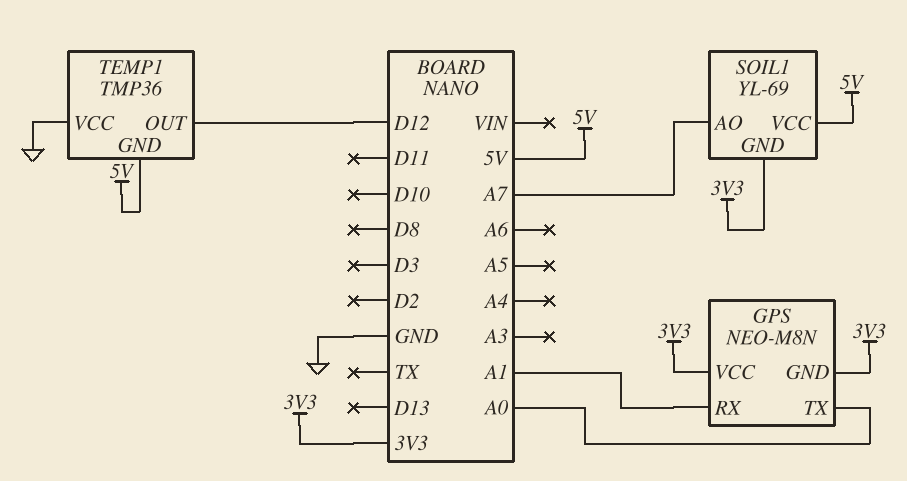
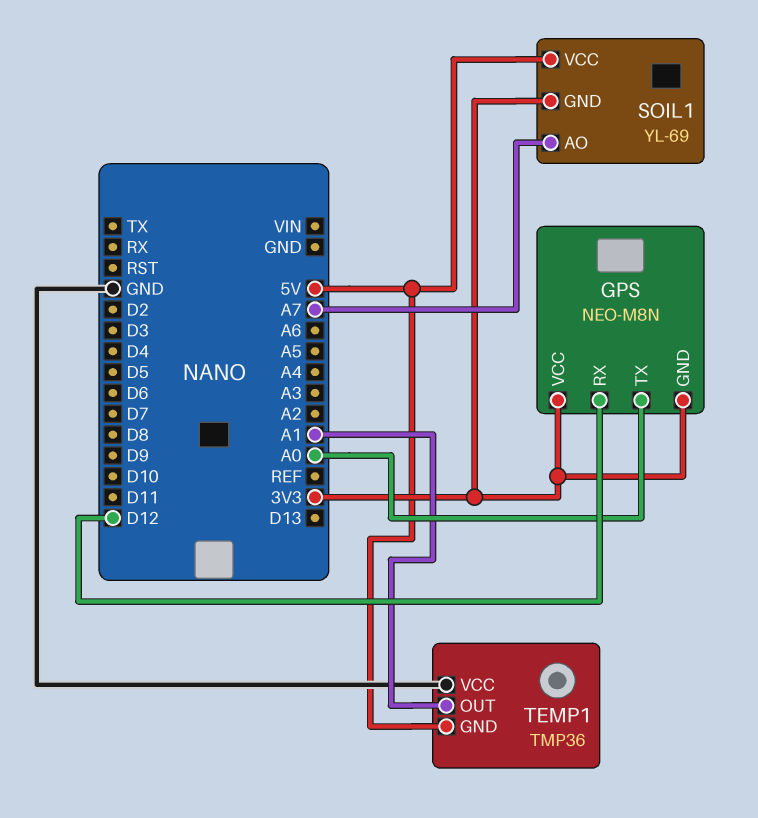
GPS pin RX: A1 -> D12
TEMP1 pin OUT: D12 -> A1

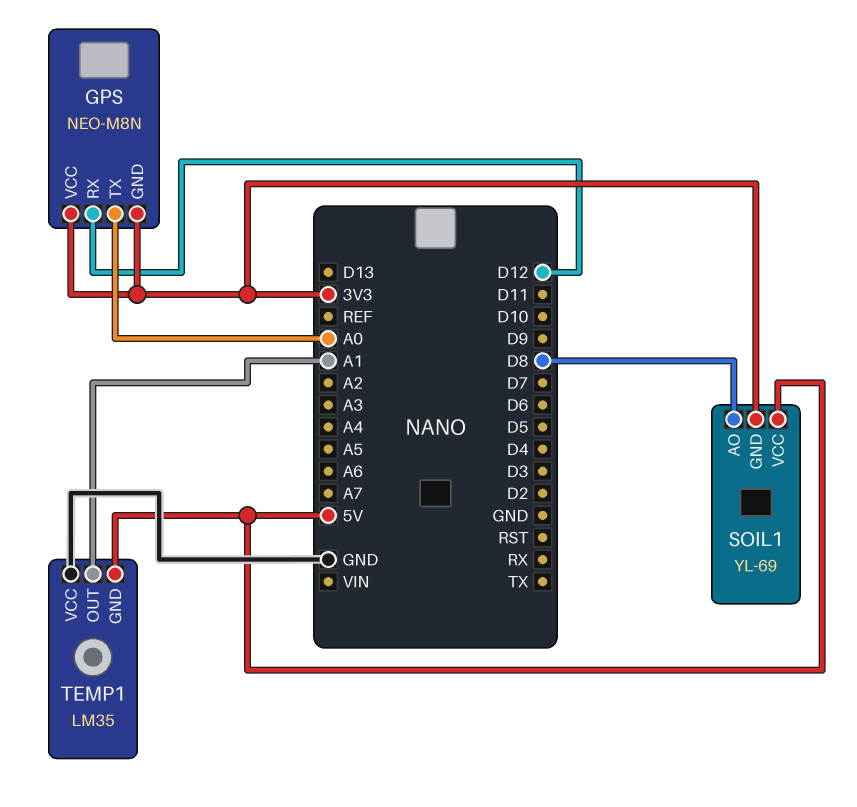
SOIL1 pin AO: A7 -> D8
TEMP1: TMP36 -> LM35

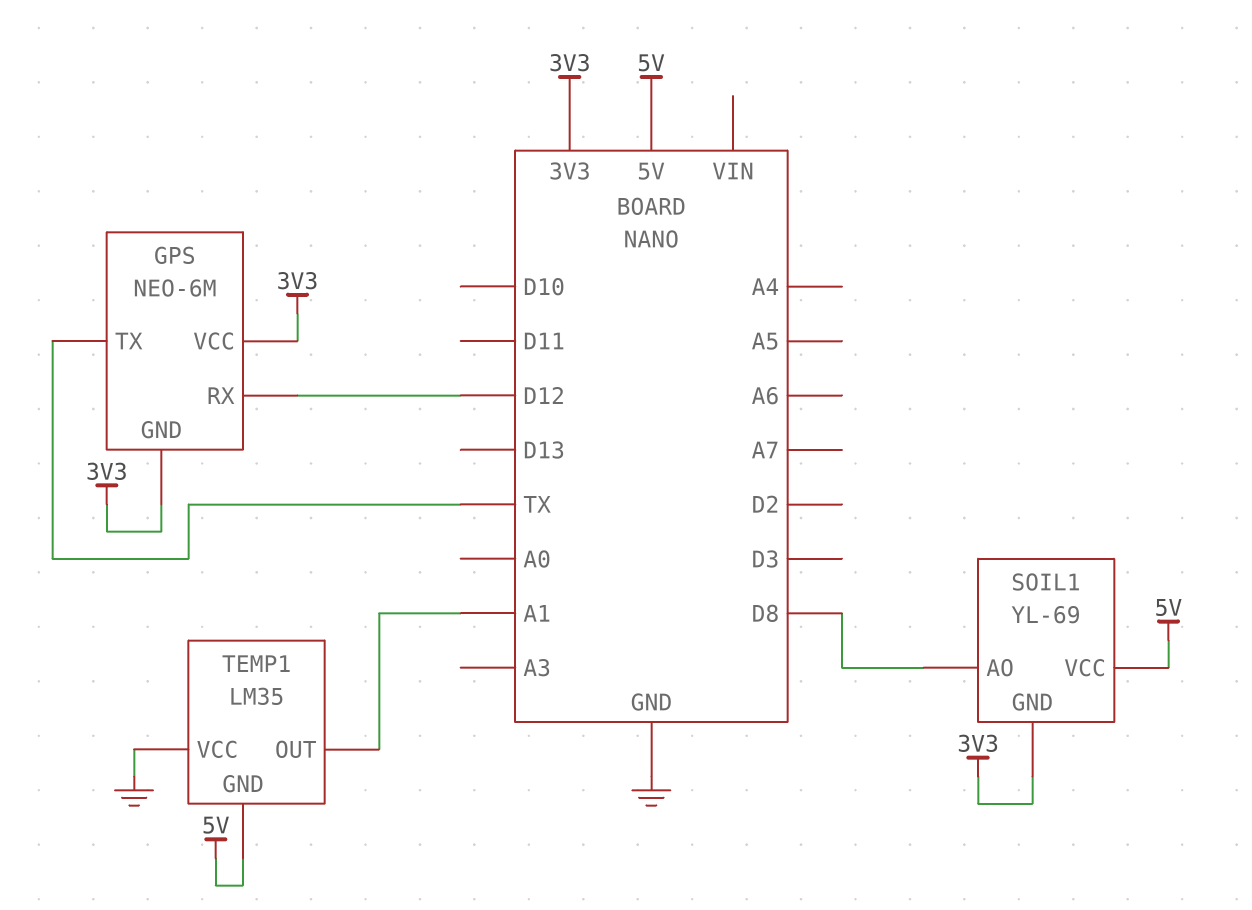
GPS: NEO-M8N -> NEO-6M
GPS pin TX: A0 -> TX

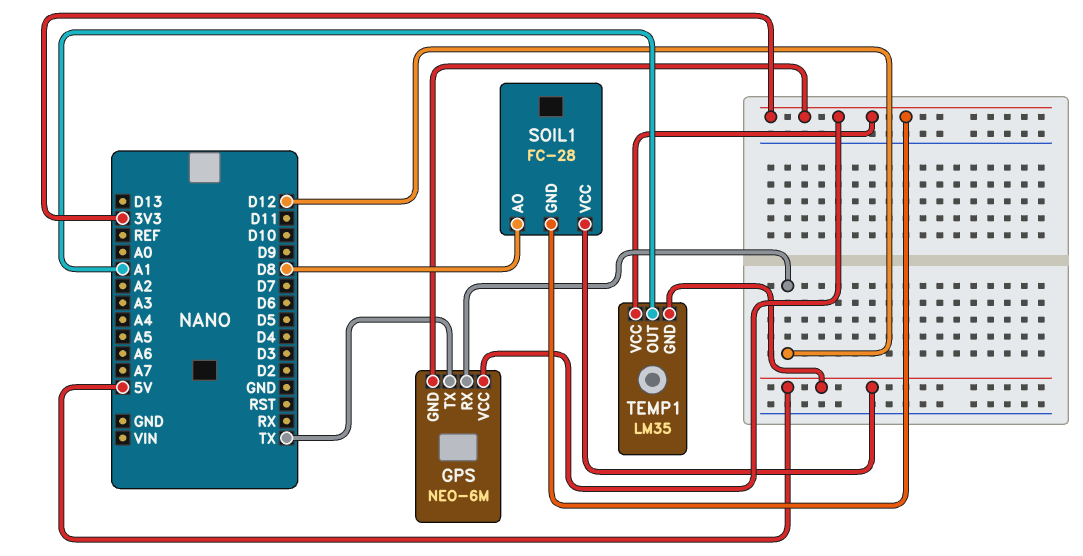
SOIL1: YL-69 -> FC-28
TEMP1 pin VCC: GND -> 3V3

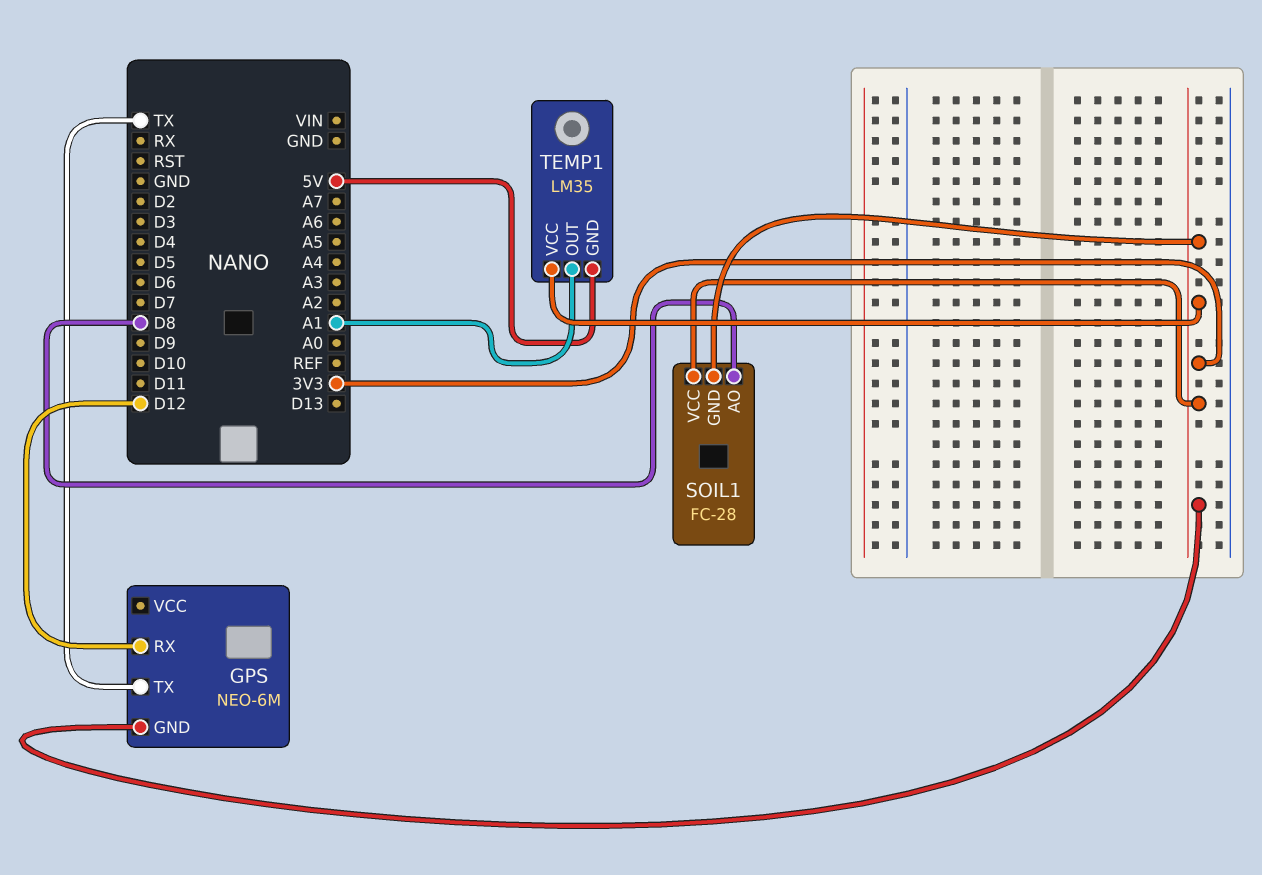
GPS pin VCC: 3V3 -> none
SOIL1 pin VCC: 5V -> 3V3

